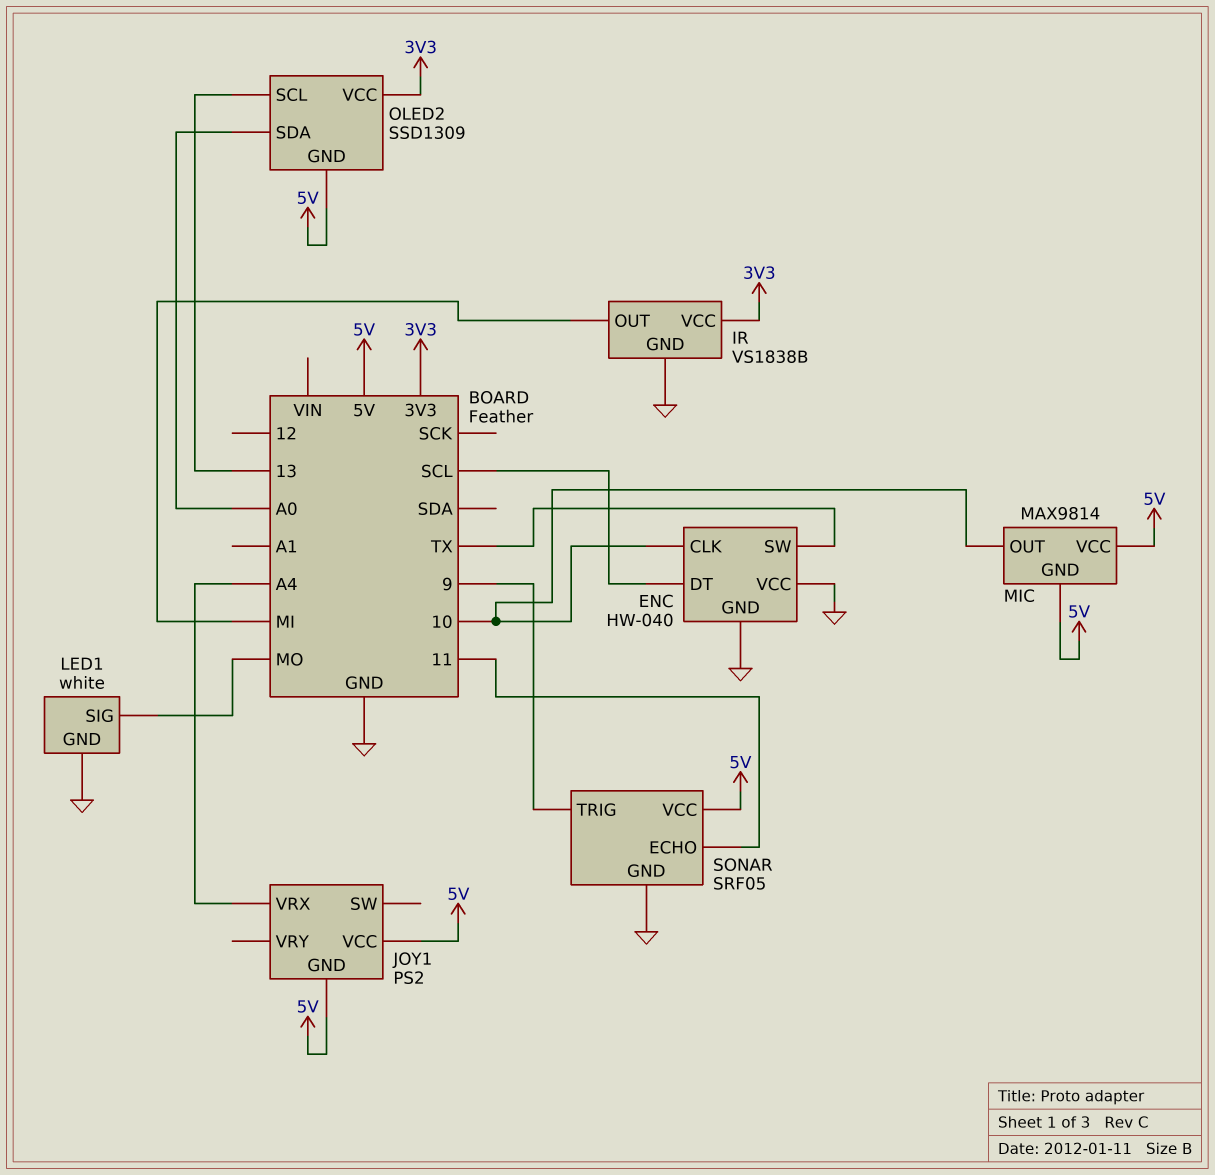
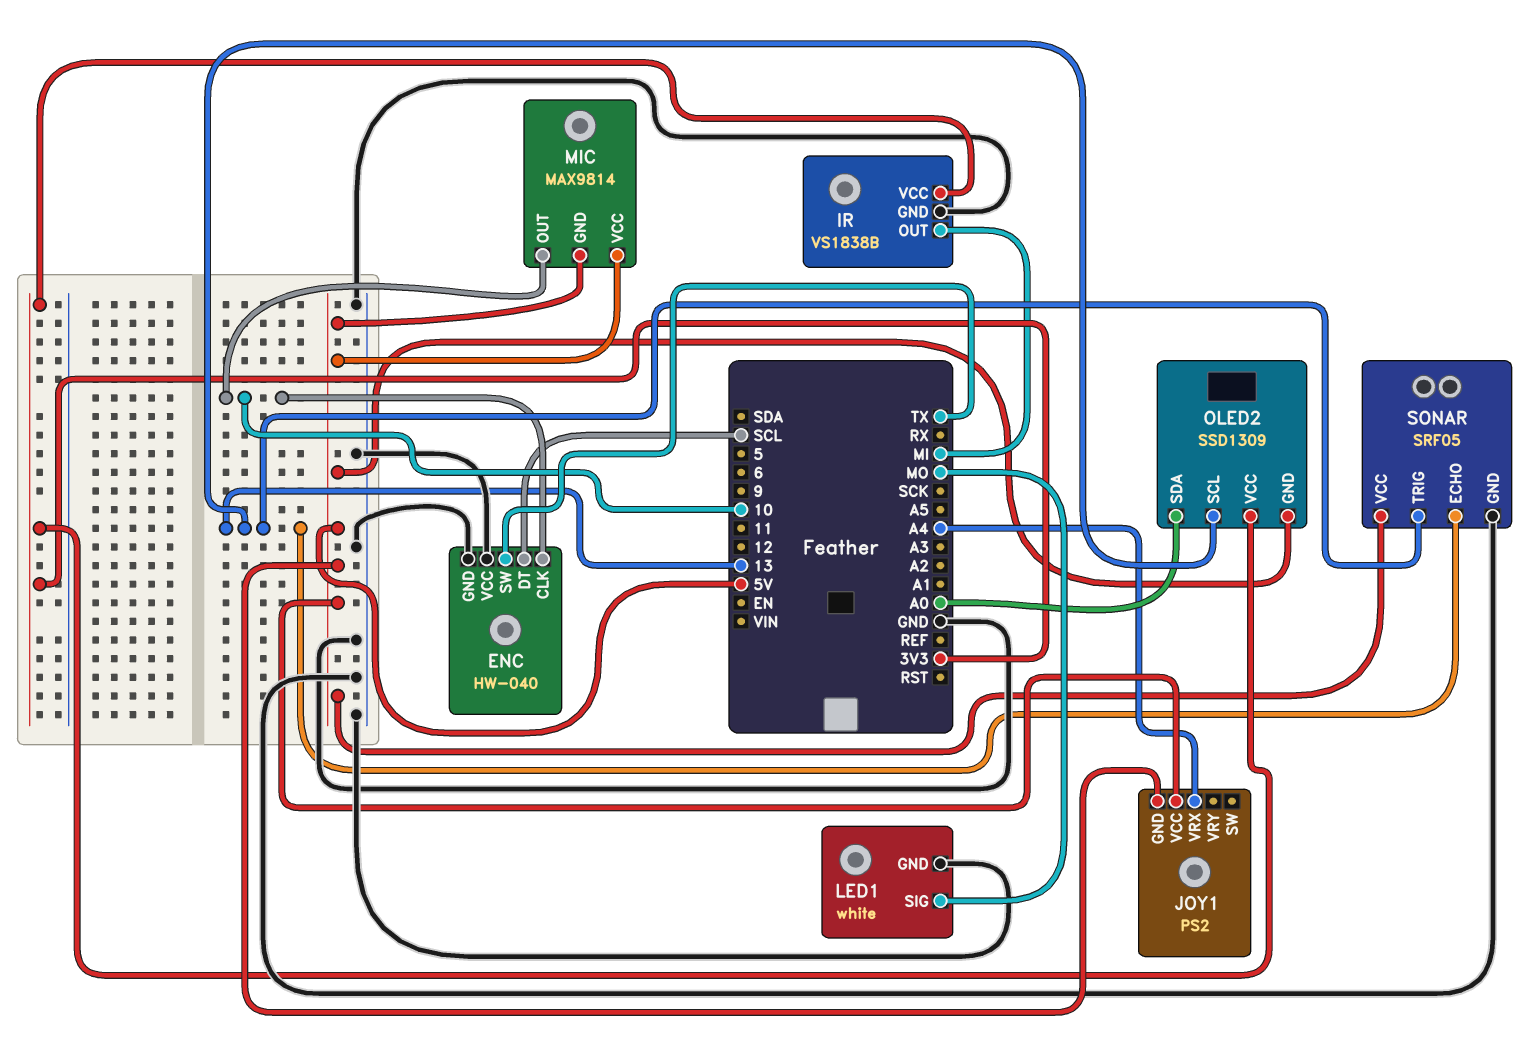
SONAR pin ECHO: 11 -> 13
SONAR pin TRIG: 9 -> 13

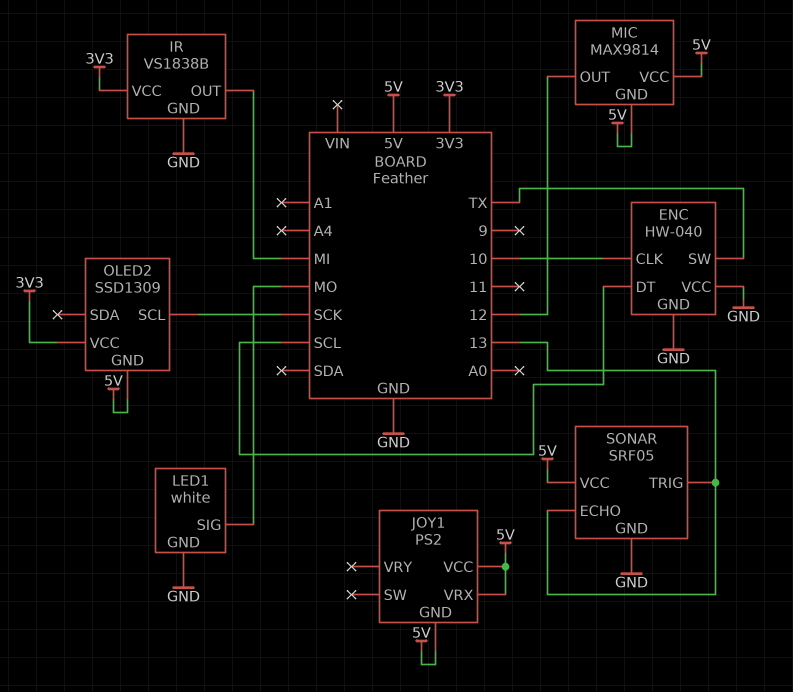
JOY1 pin VRX: A4 -> 5V
MIC pin OUT: 10 -> 12
OLED2 pin SCL: 13 -> SCK
OLED2 pin SDA: A0 -> none

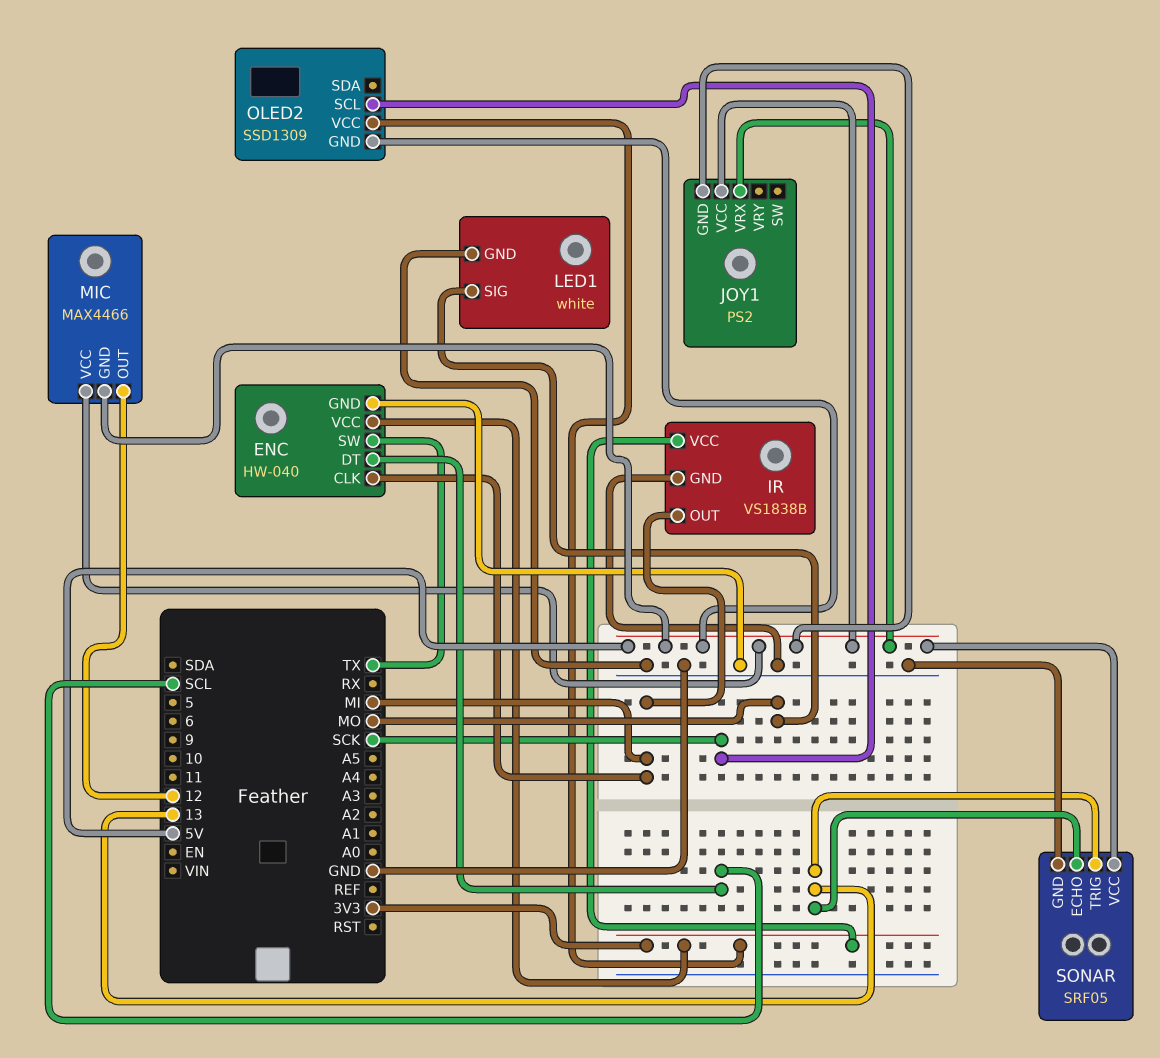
ENC pin CLK: 10 -> MI
ENC pin VCC: GND -> 3V3
MIC: MAX9814 -> MAX4466

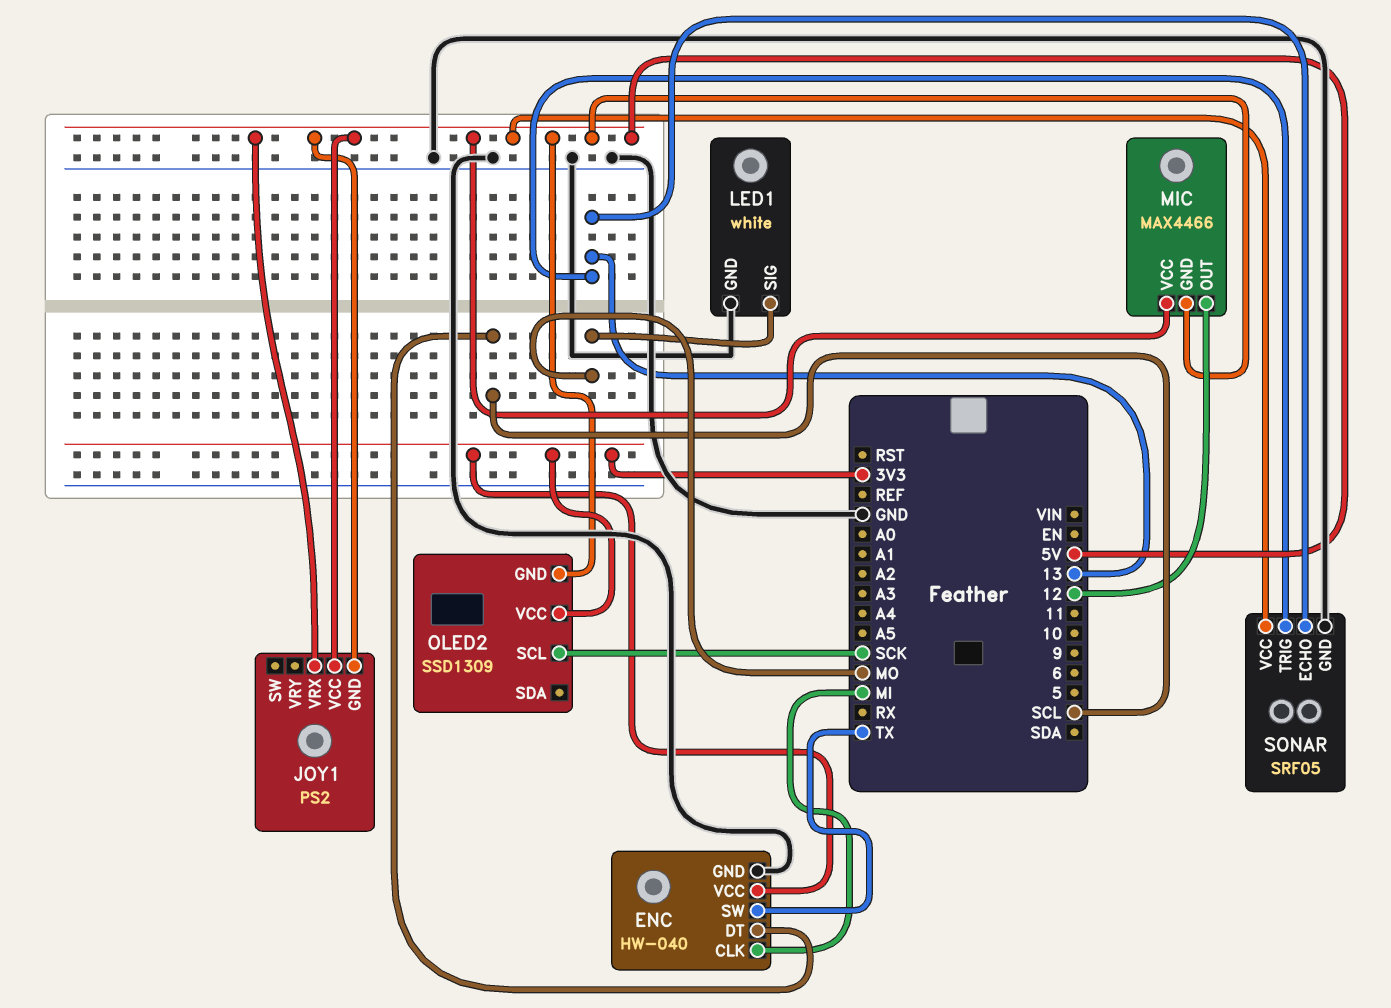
IR: VS1838B -> none
IR pin GND: GND -> none
IR pin OUT: MI -> none
IR pin VCC: 3V3 -> none

